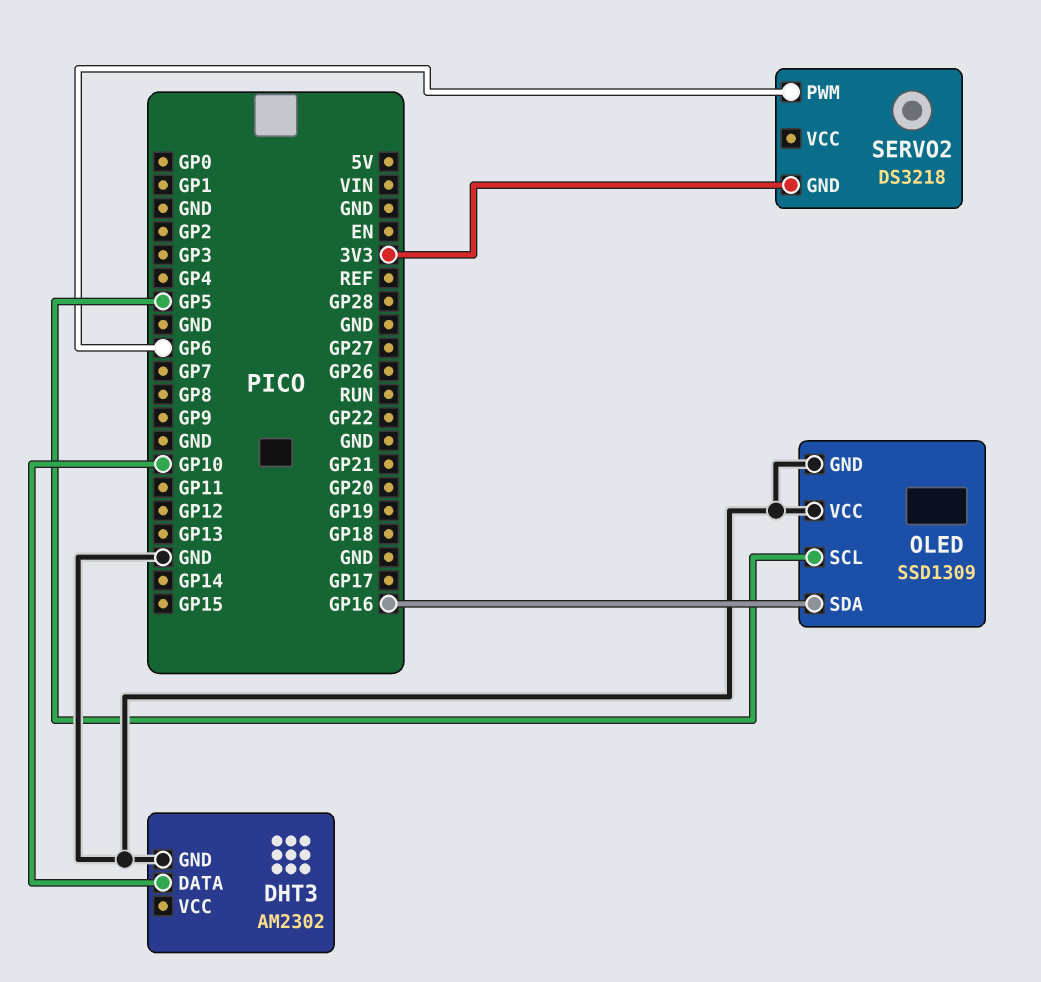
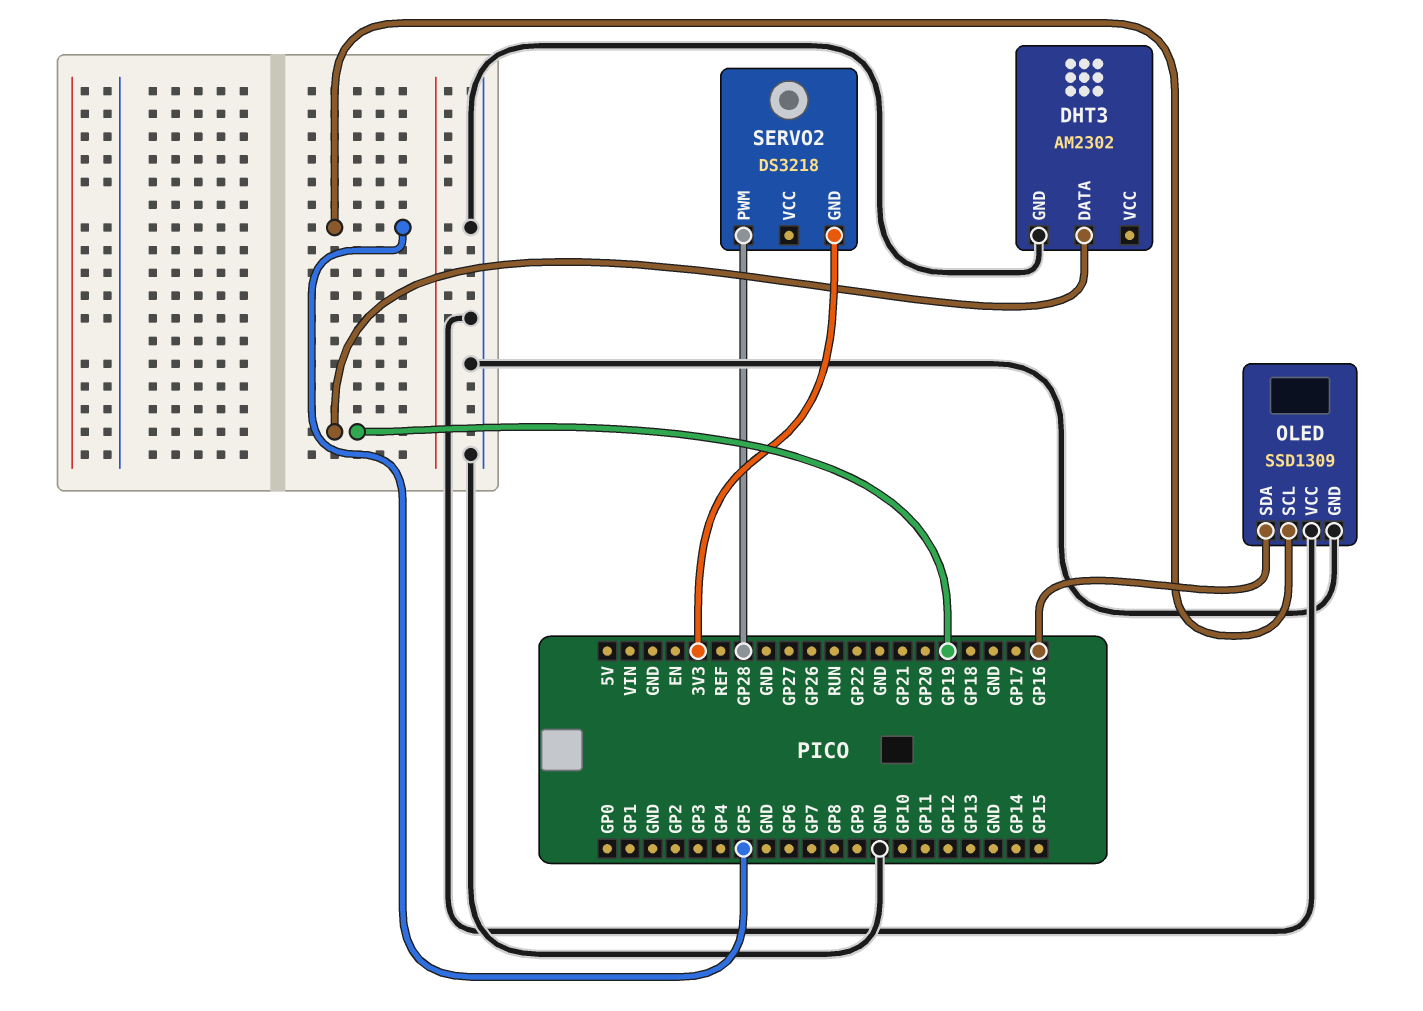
DHT3 pin DATA: GP10 -> GP19
SERVO2 pin PWM: GP6 -> GP28

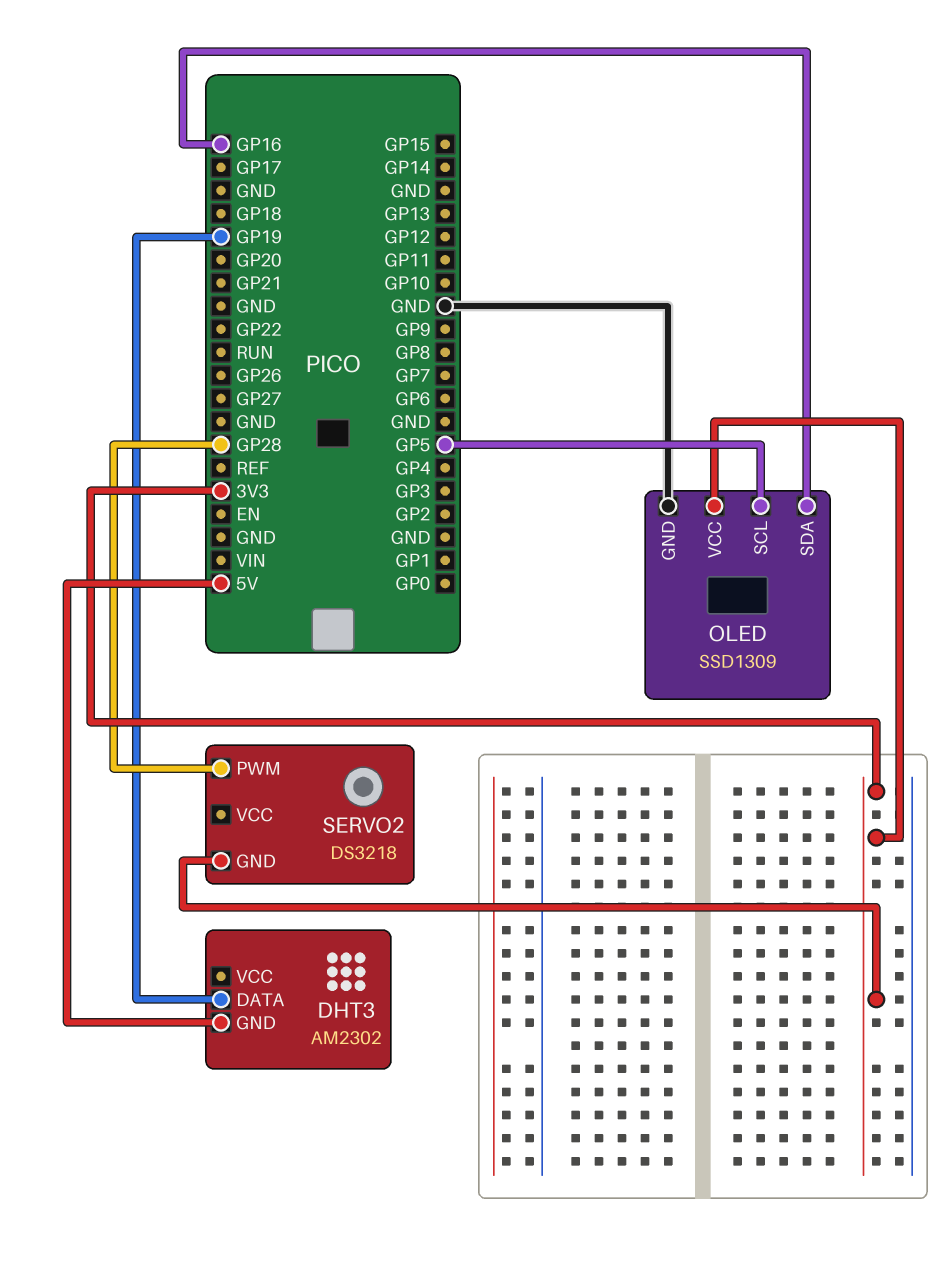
DHT3 pin GND: GND -> 5V
OLED pin VCC: GND -> 3V3

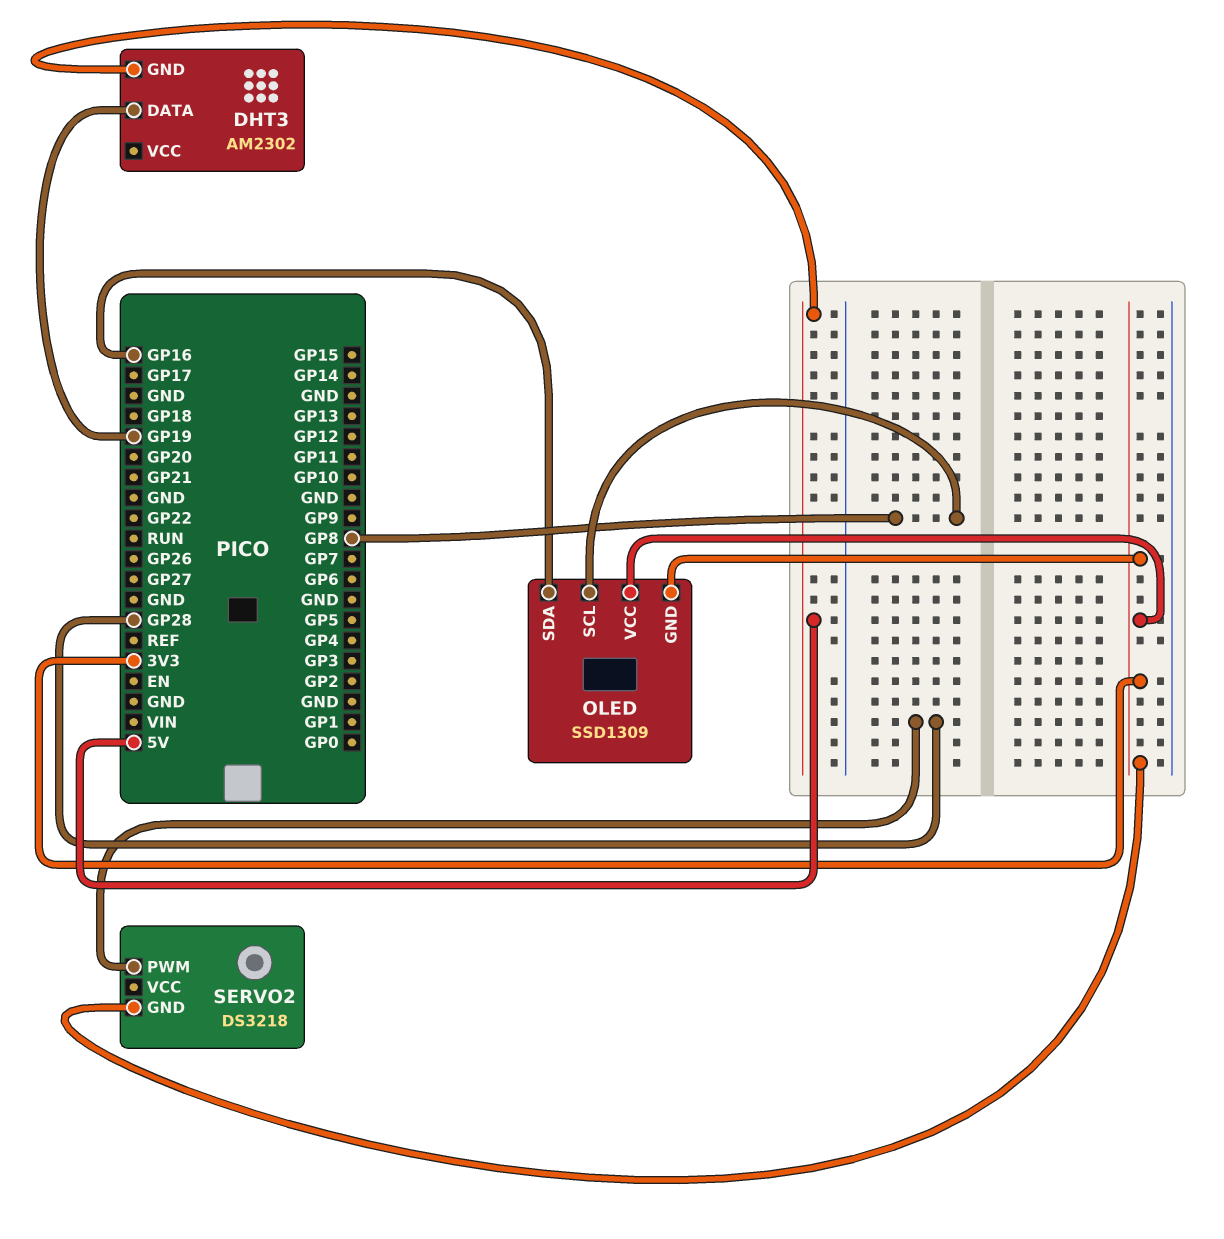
OLED pin GND: GND -> 3V3
OLED pin SCL: GP5 -> GP8

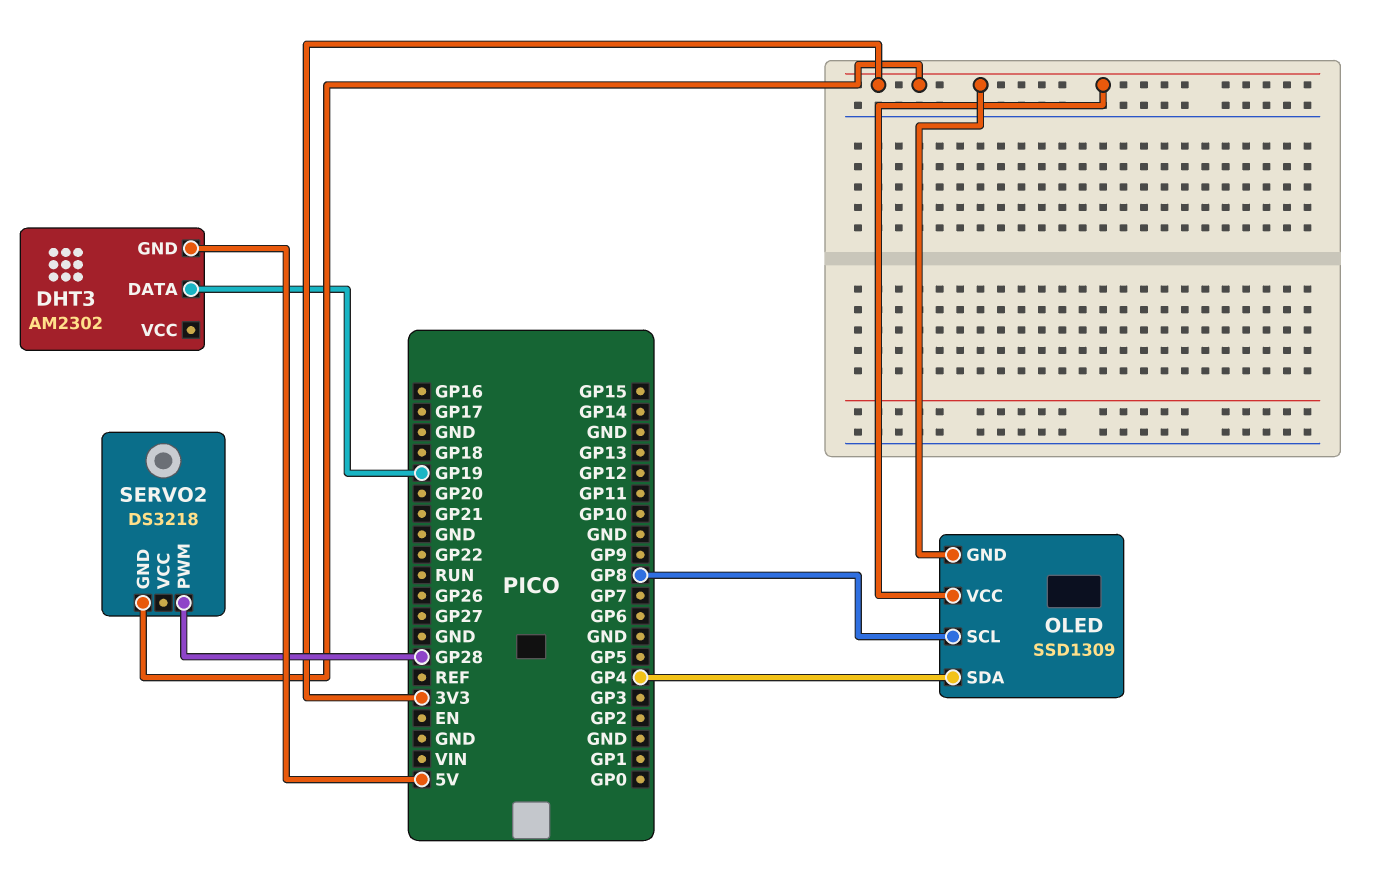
OLED pin SDA: GP16 -> GP4

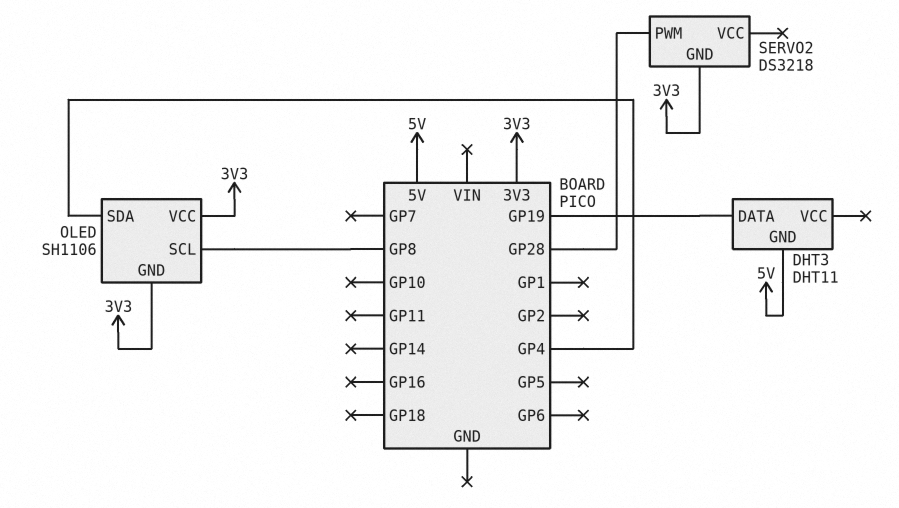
DHT3: AM2302 -> DHT11
OLED: SSD1309 -> SH1106

